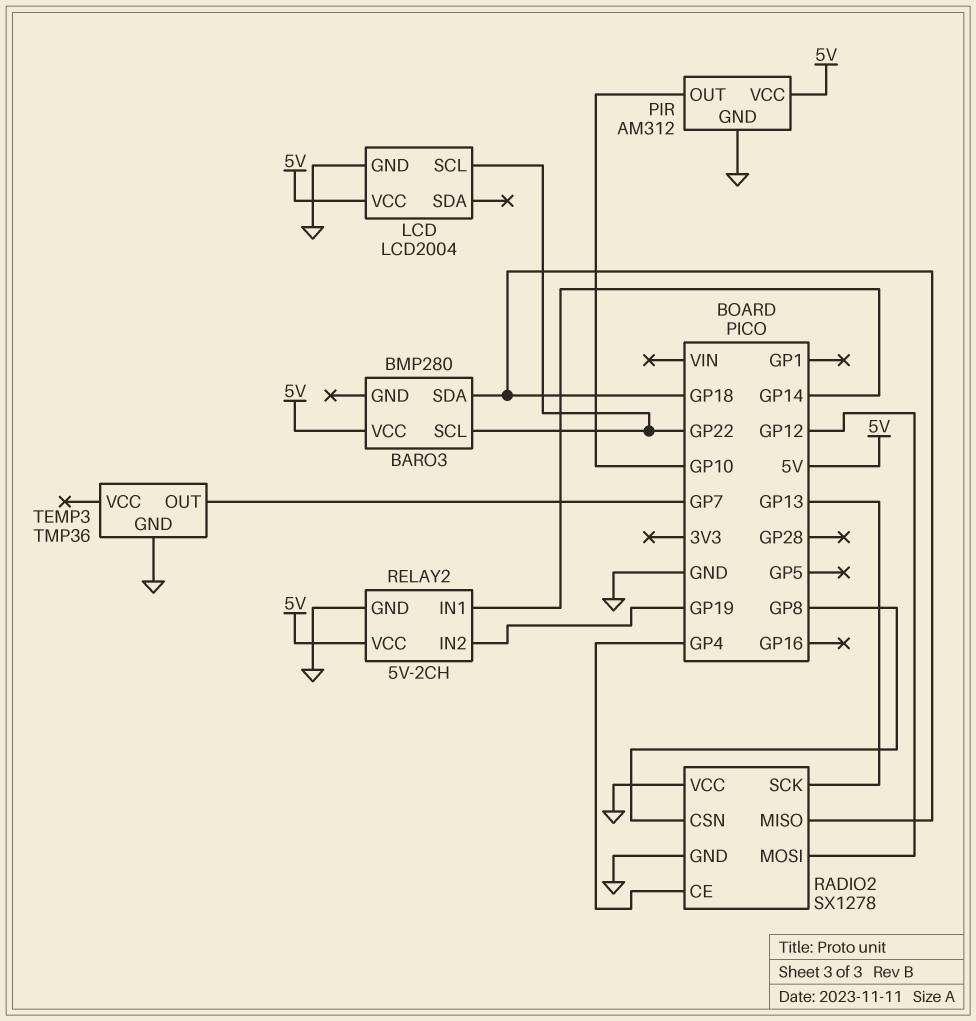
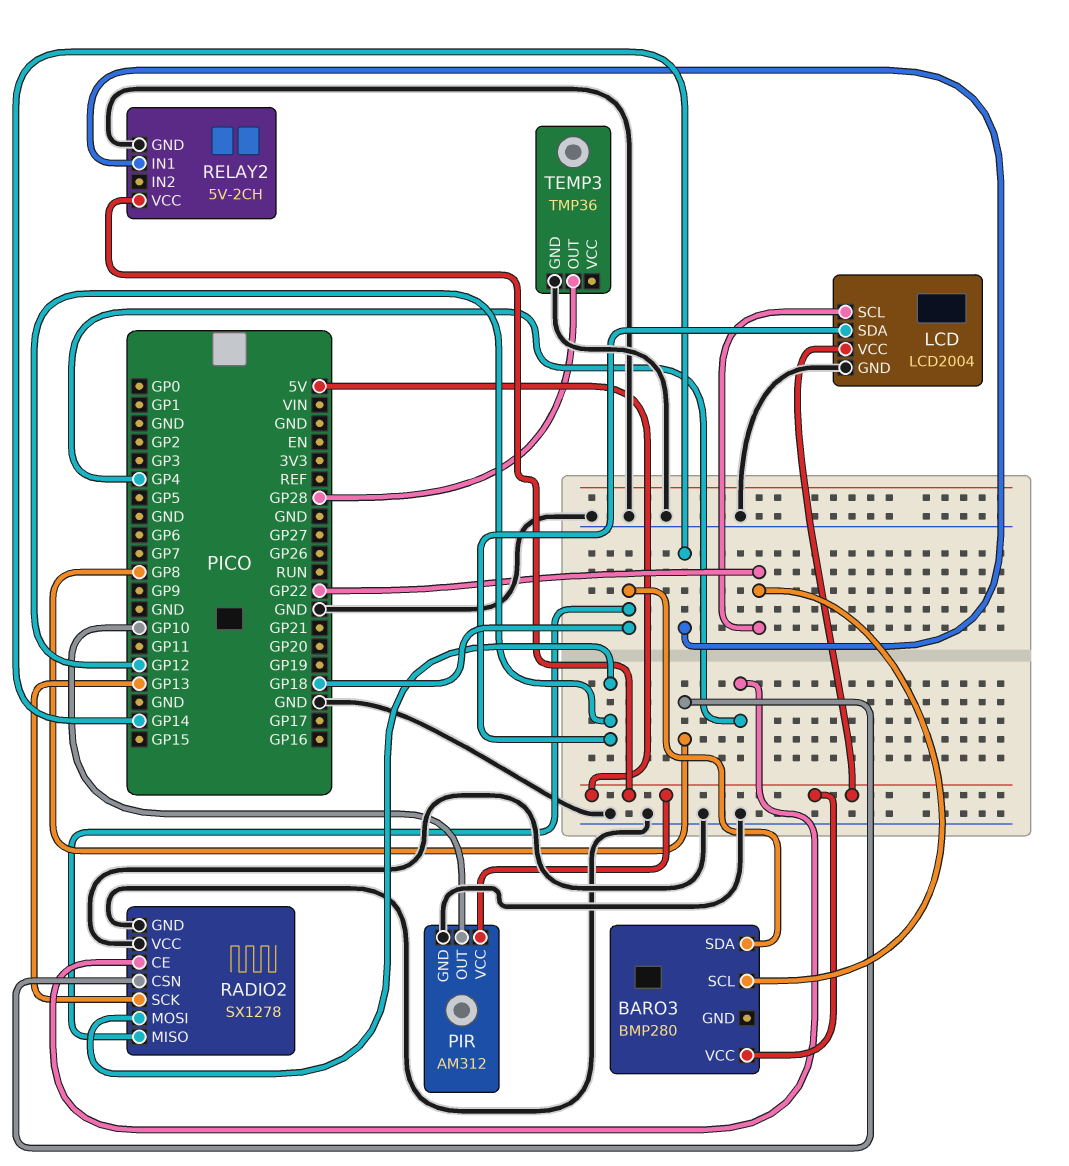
LCD pin SDA: none -> GP12
RELAY2 pin IN2: GP19 -> none
TEMP3 pin OUT: GP7 -> GP28

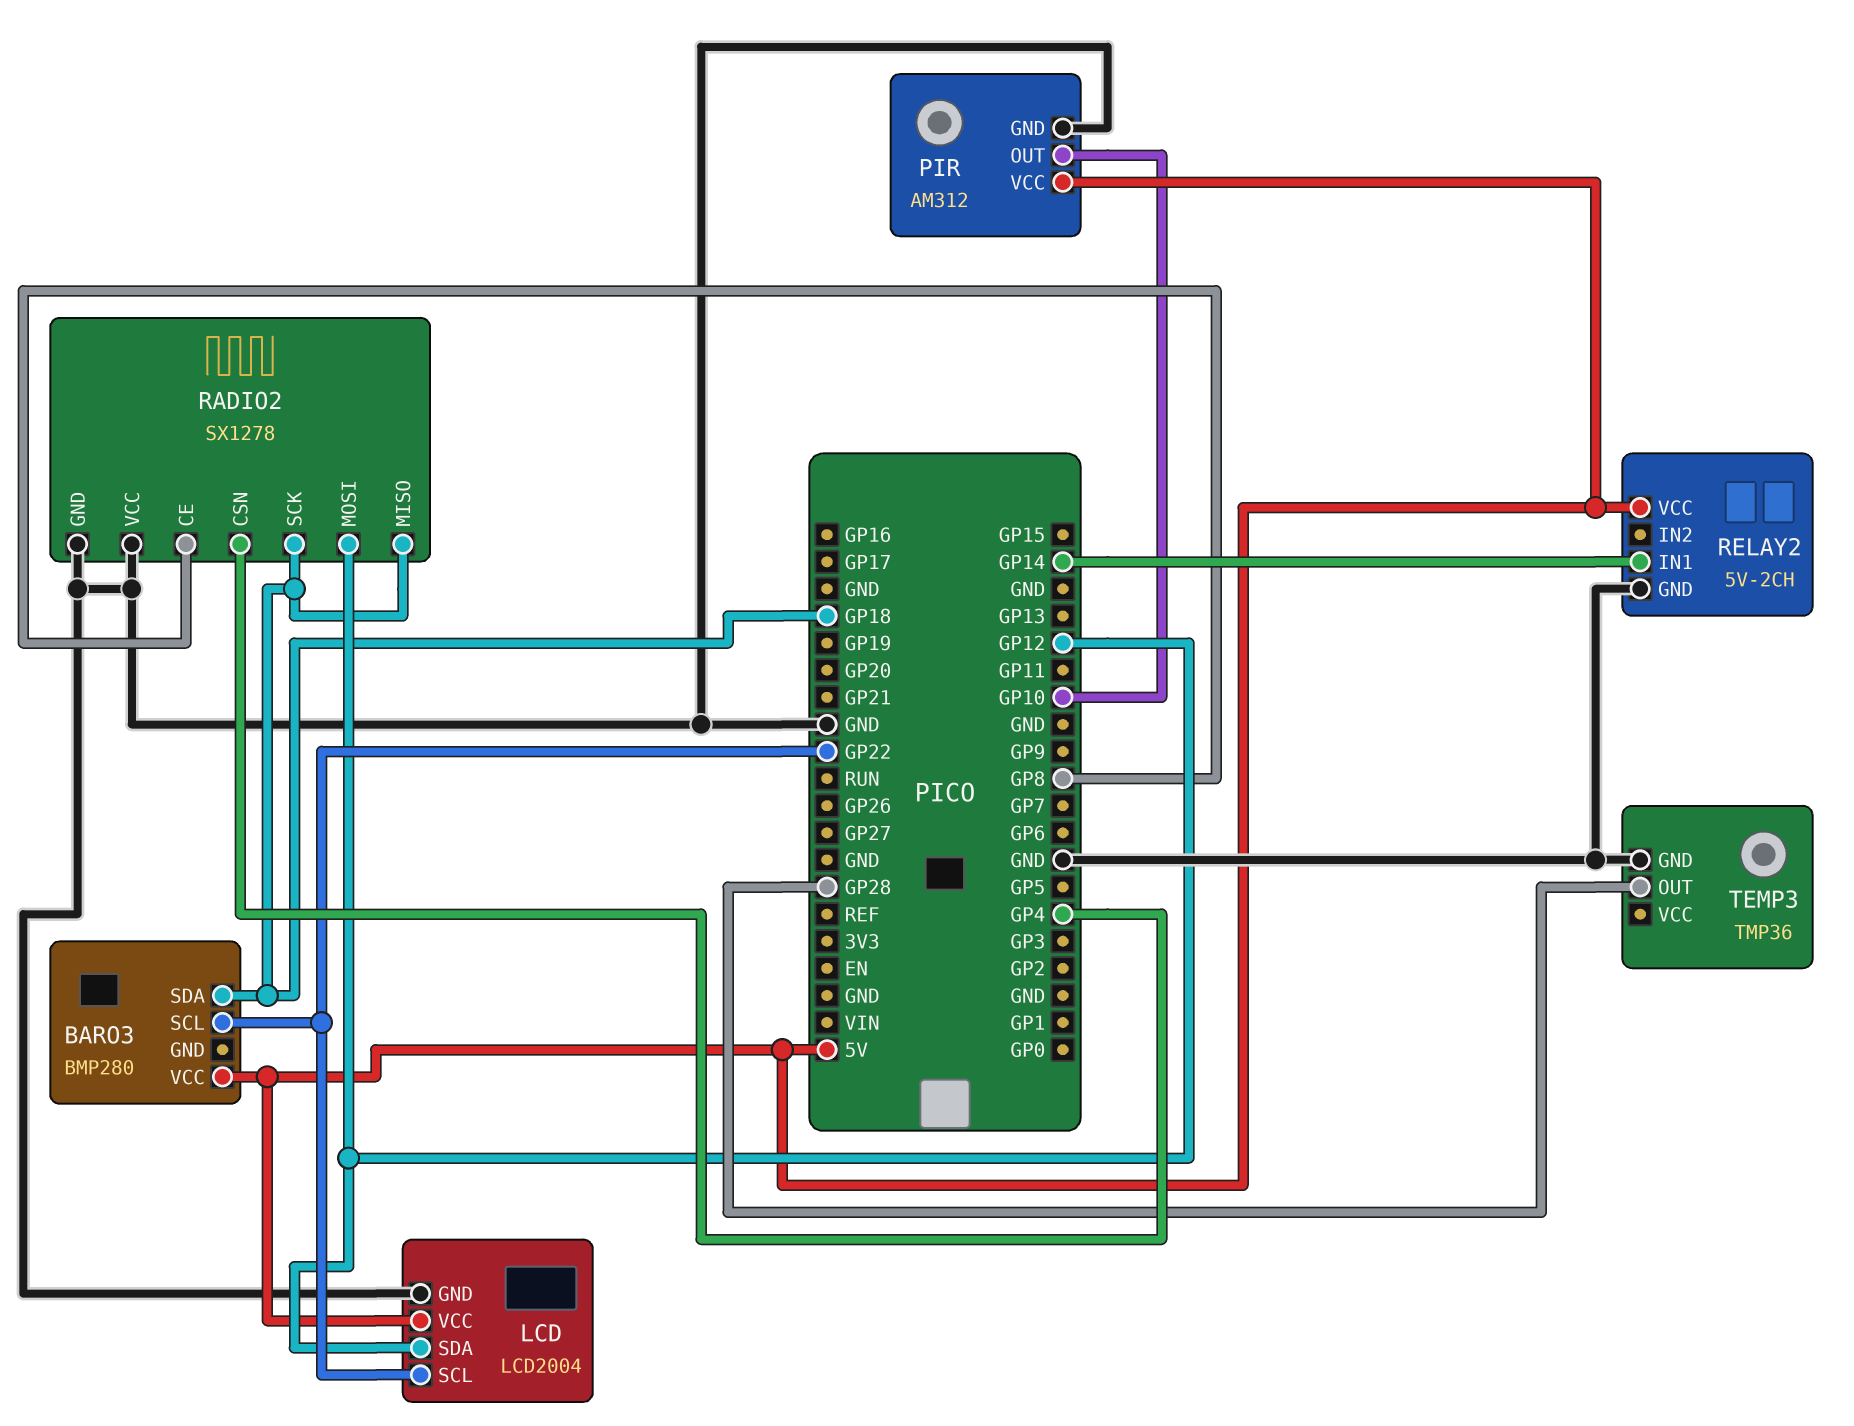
RADIO2 pin CE: GP4 -> GP8
RADIO2 pin CSN: GP8 -> GP4
RADIO2 pin SCK: GP13 -> GP18

